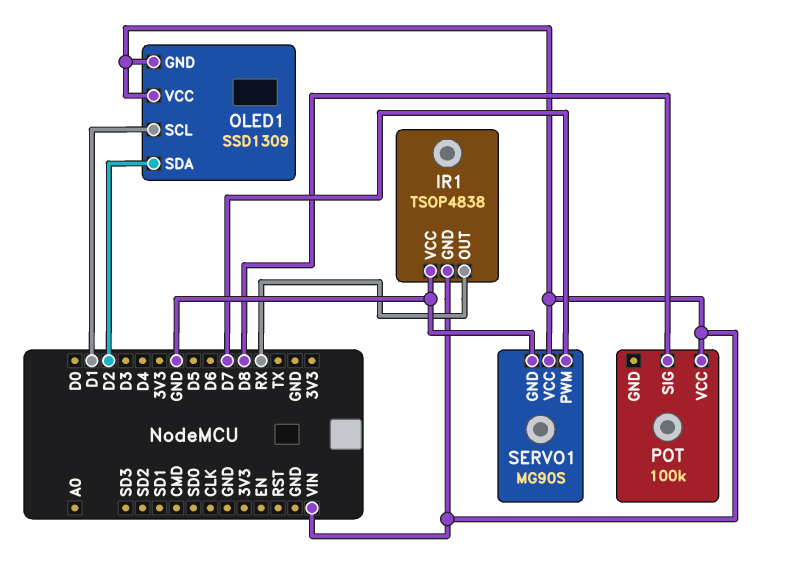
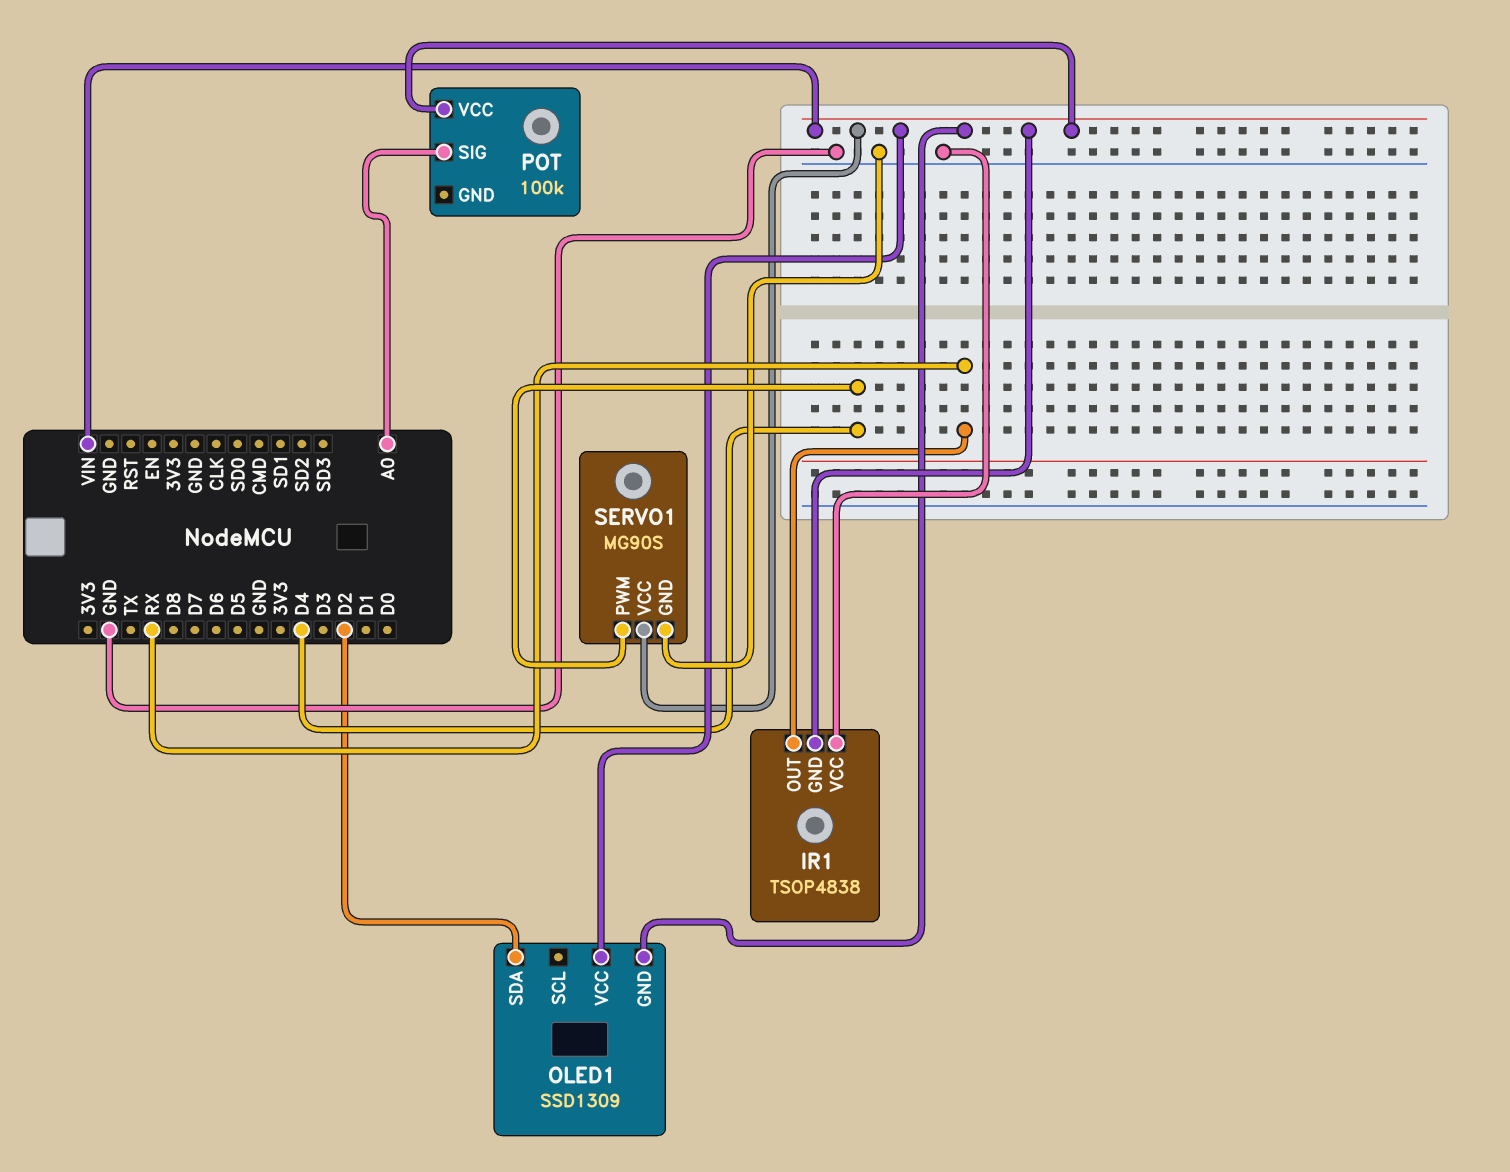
OLED1 pin SCL: D1 -> none
POT pin SIG: D8 -> A0
SERVO1 pin PWM: D7 -> D4

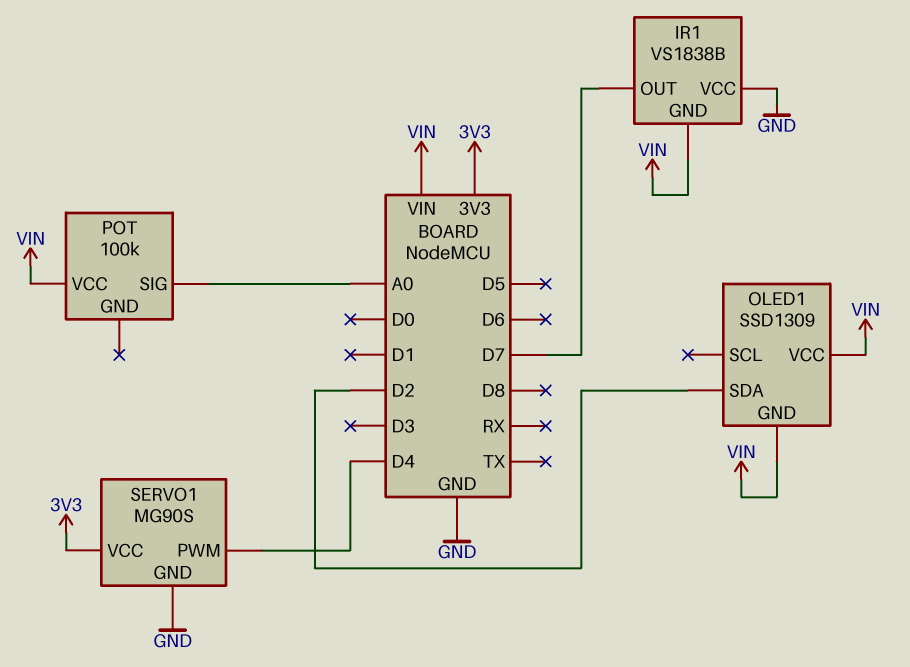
IR1: TSOP4838 -> VS1838B
IR1 pin OUT: RX -> D7
SERVO1 pin VCC: VIN -> 3V3

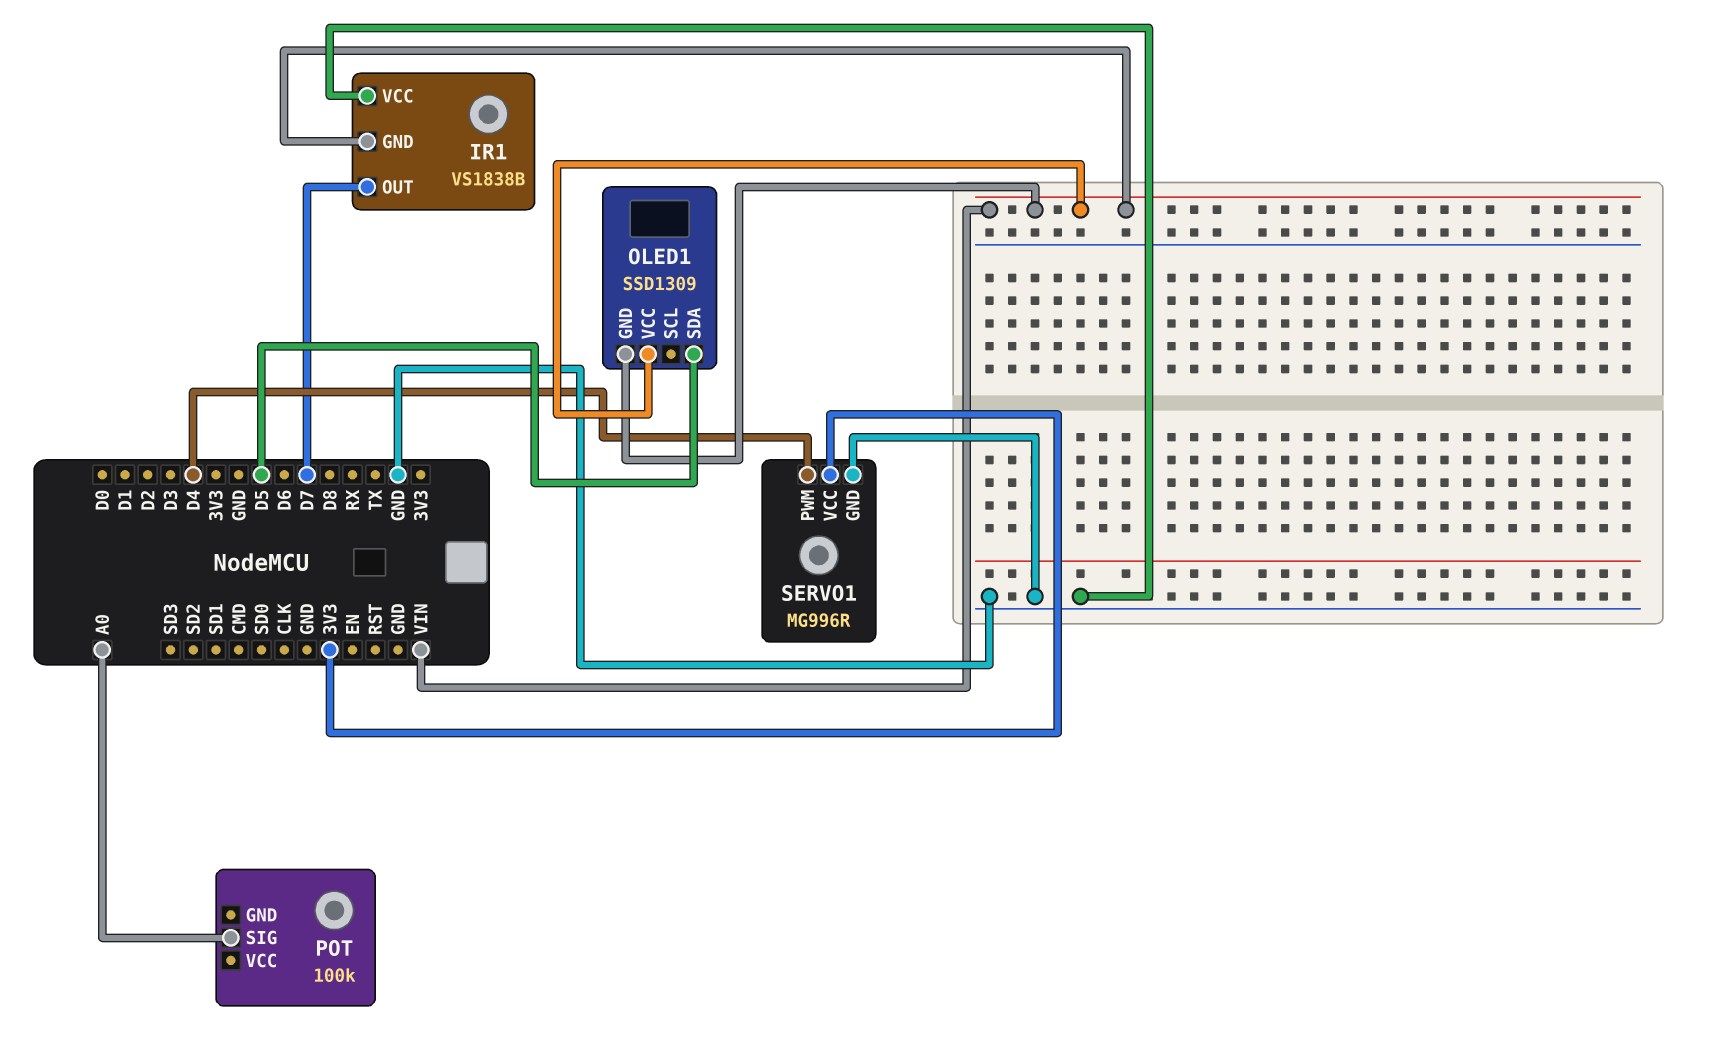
OLED1 pin SDA: D2 -> D5
POT pin VCC: VIN -> none
SERVO1: MG90S -> MG996R

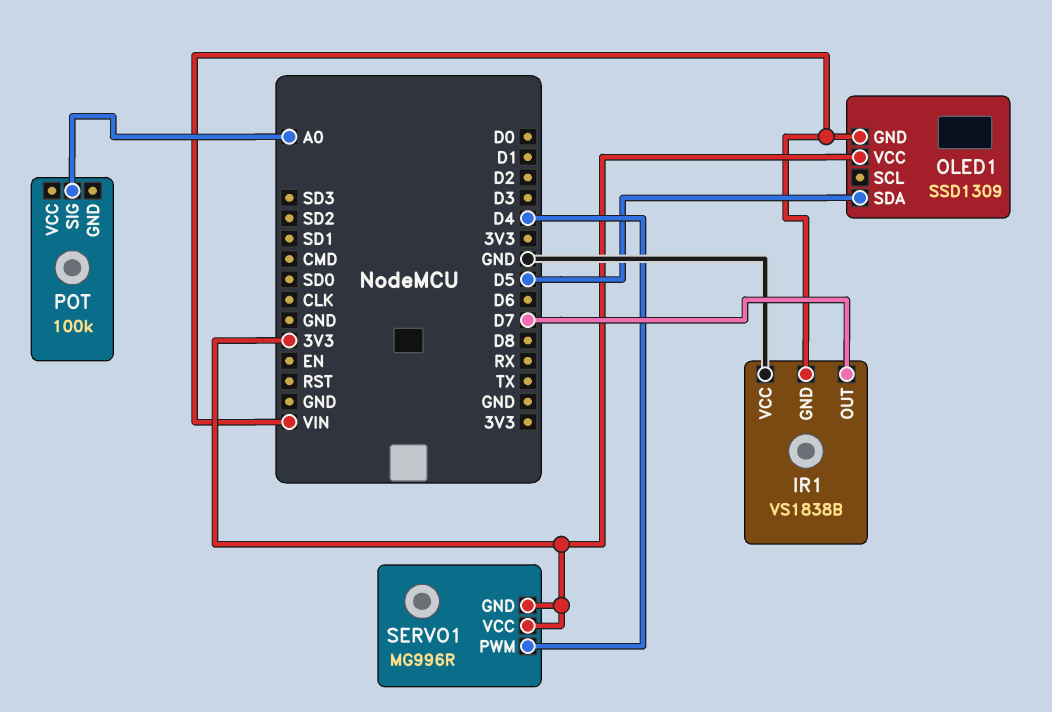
OLED1 pin VCC: VIN -> 3V3
SERVO1 pin GND: GND -> 3V3

